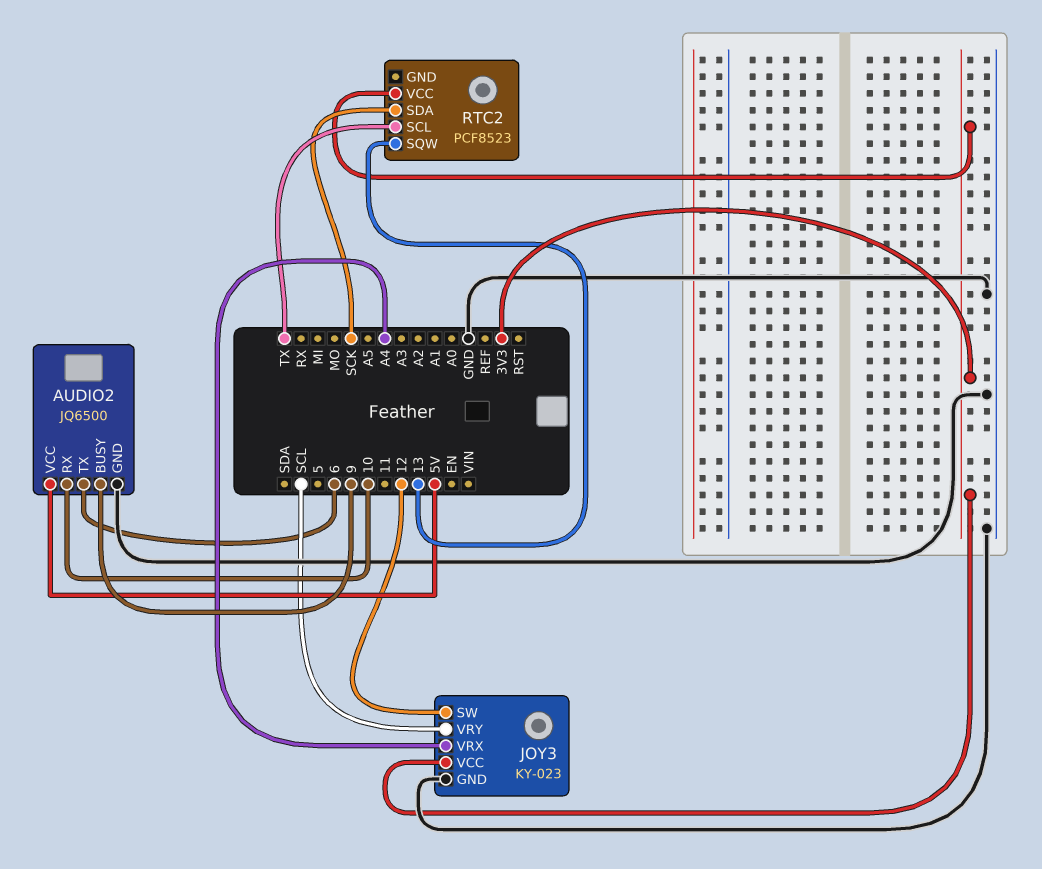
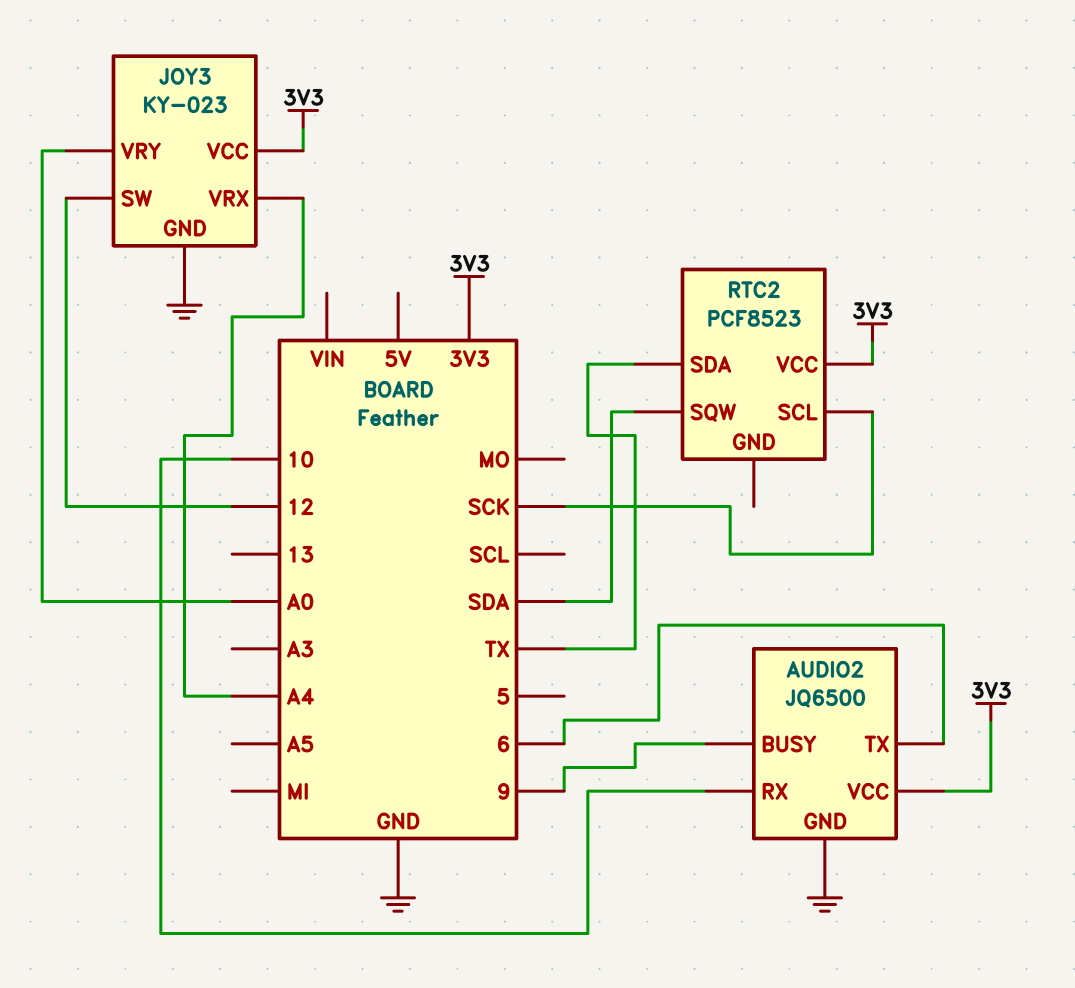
AUDIO2 pin VCC: 5V -> 3V3
JOY3 pin VRY: SCL -> A0
RTC2 pin SCL: TX -> SCK
RTC2 pin SDA: SCK -> TX
RTC2 pin SQW: 13 -> SDA

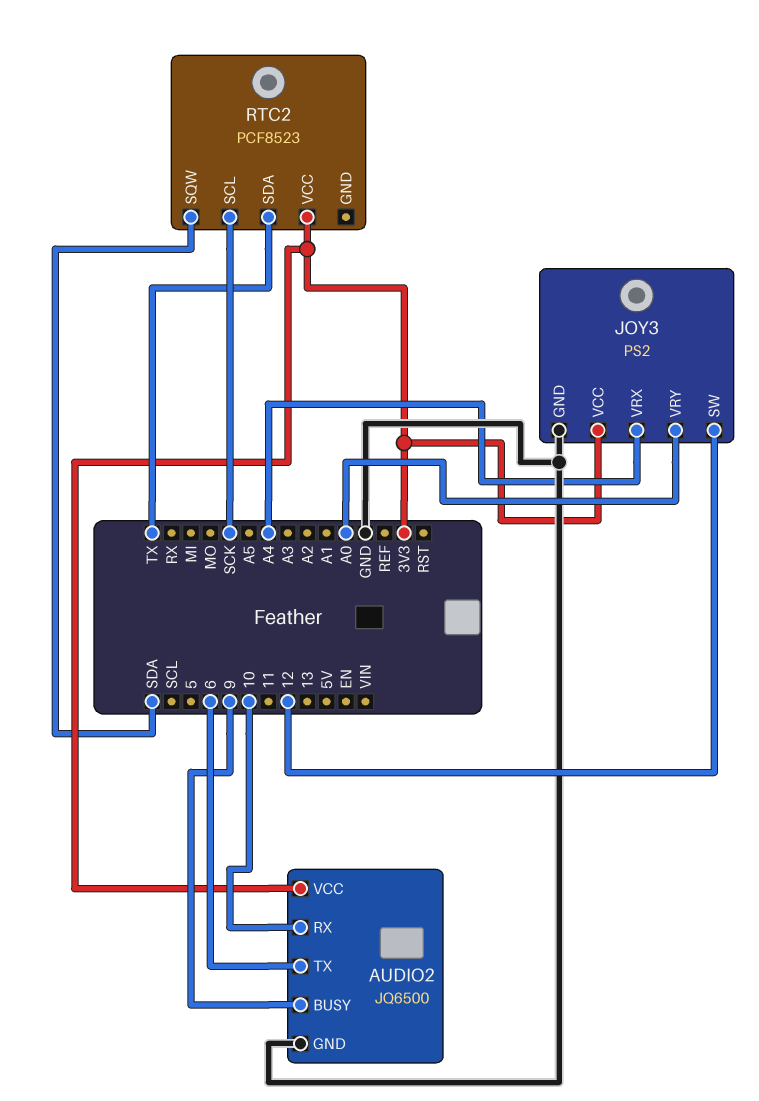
JOY3: KY-023 -> PS2

